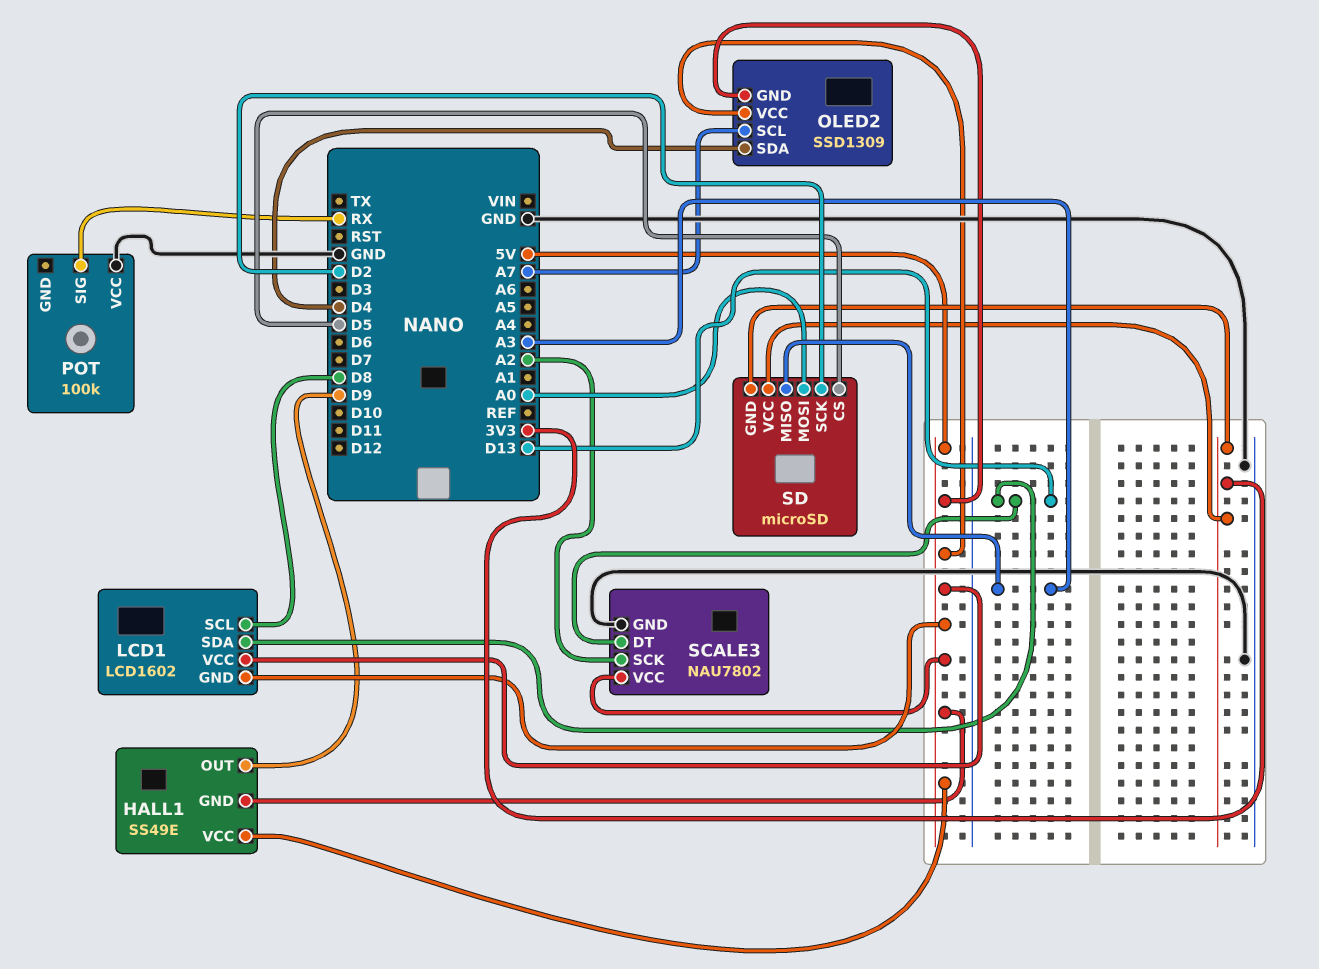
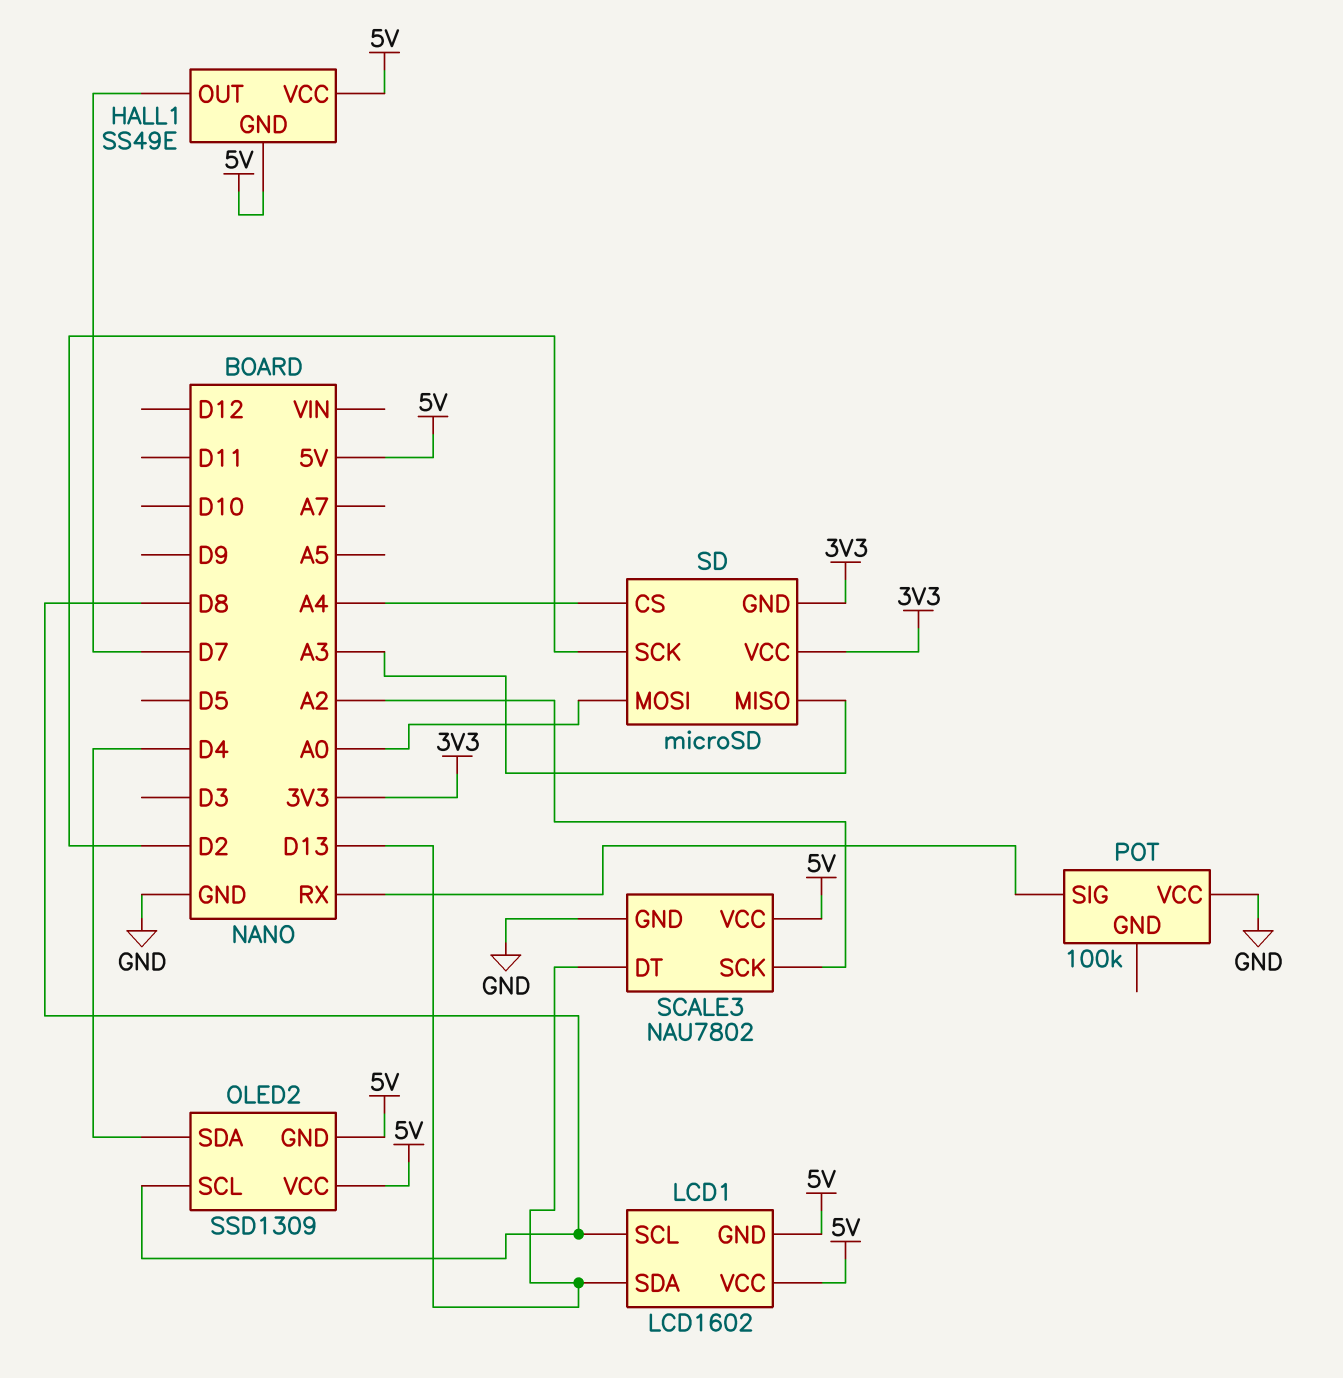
HALL1 pin OUT: D9 -> D7
OLED2 pin SCL: A7 -> D8
SD pin CS: D5 -> A4

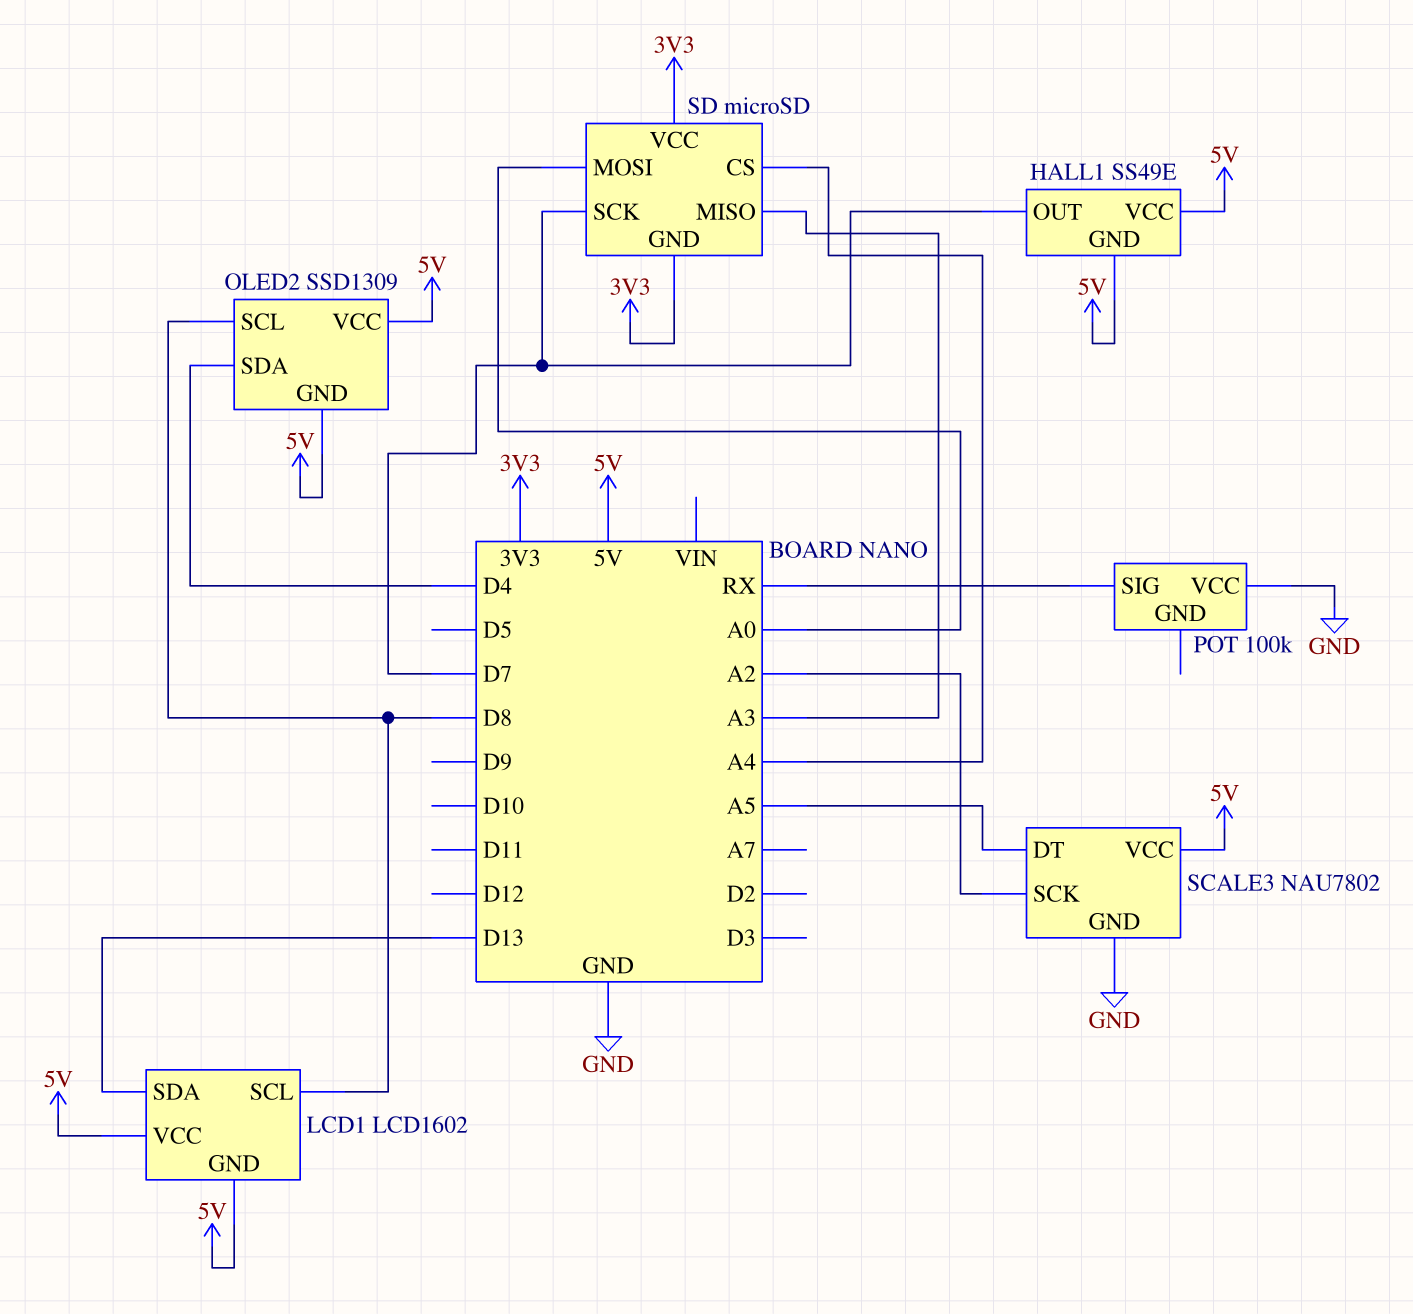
SCALE3 pin DT: D13 -> A5
SD pin SCK: D2 -> D7

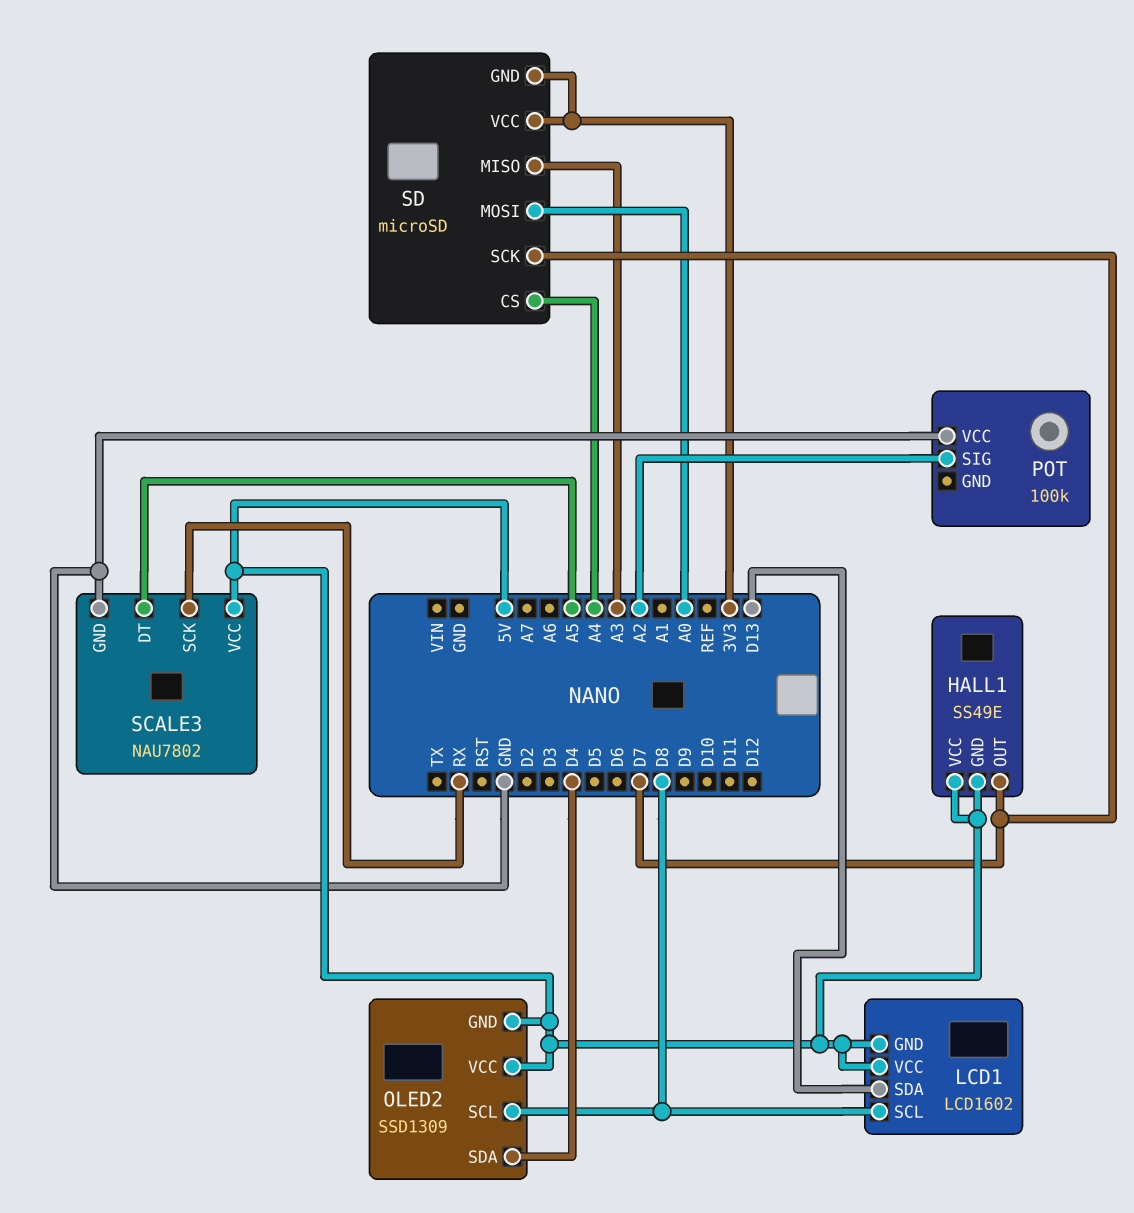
POT pin SIG: RX -> A2
SCALE3 pin SCK: A2 -> RX

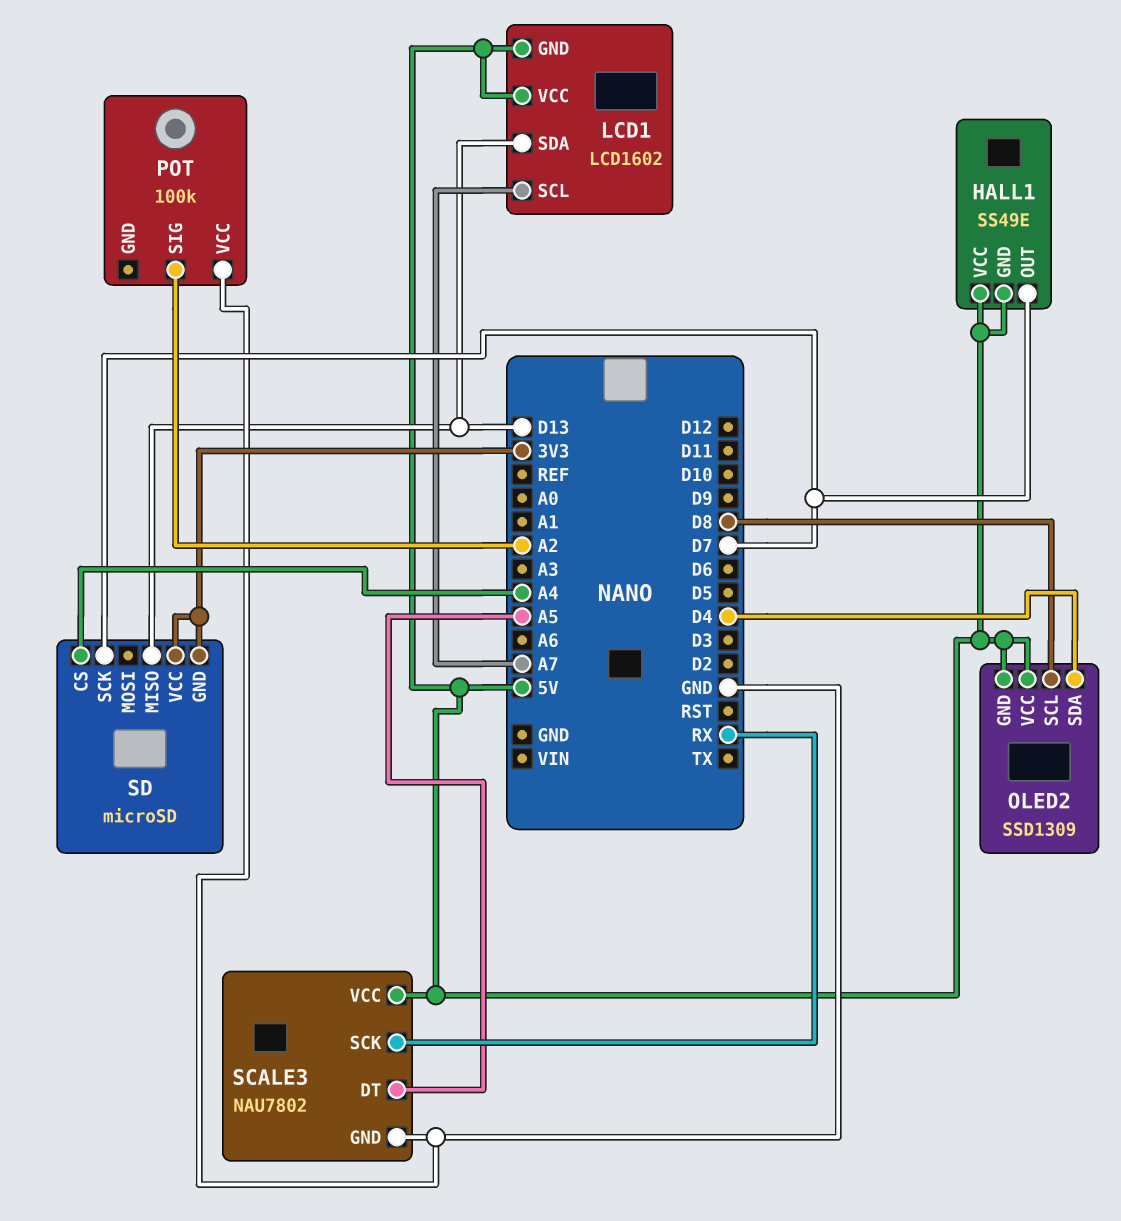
LCD1 pin SCL: D8 -> A7
SD pin MISO: A3 -> D13
SD pin MOSI: A0 -> none

